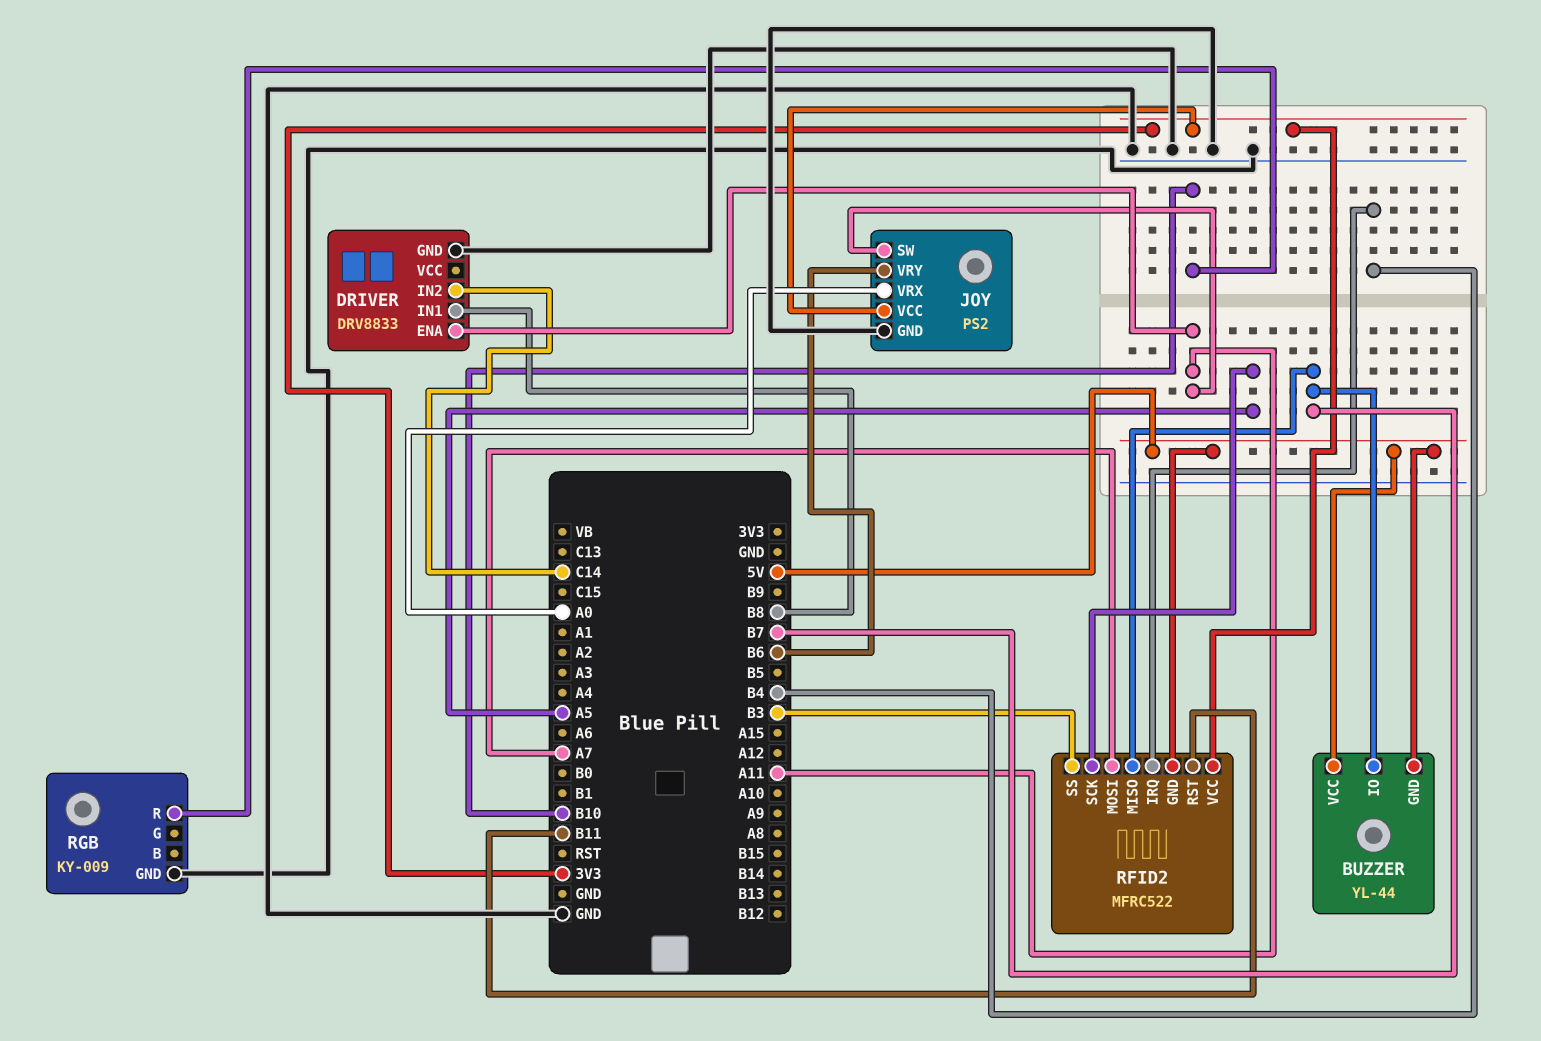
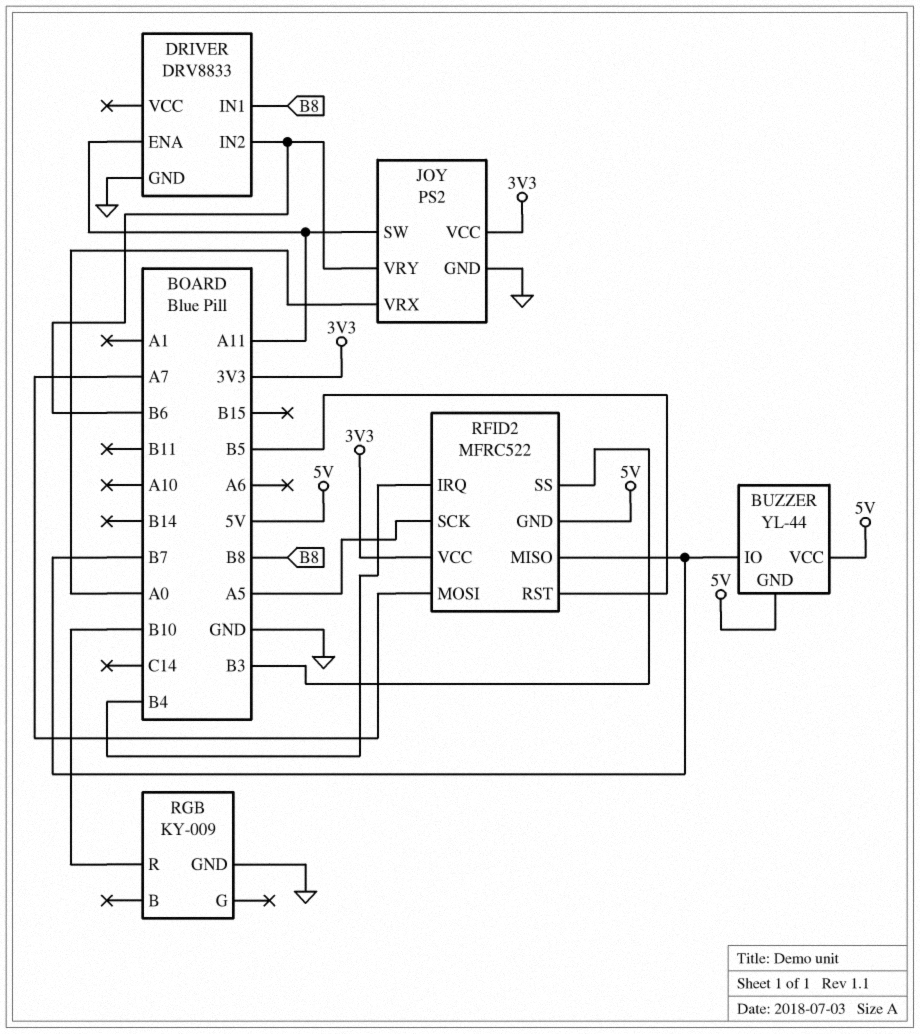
DRIVER pin IN2: C14 -> B6
RFID2 pin RST: B11 -> B5

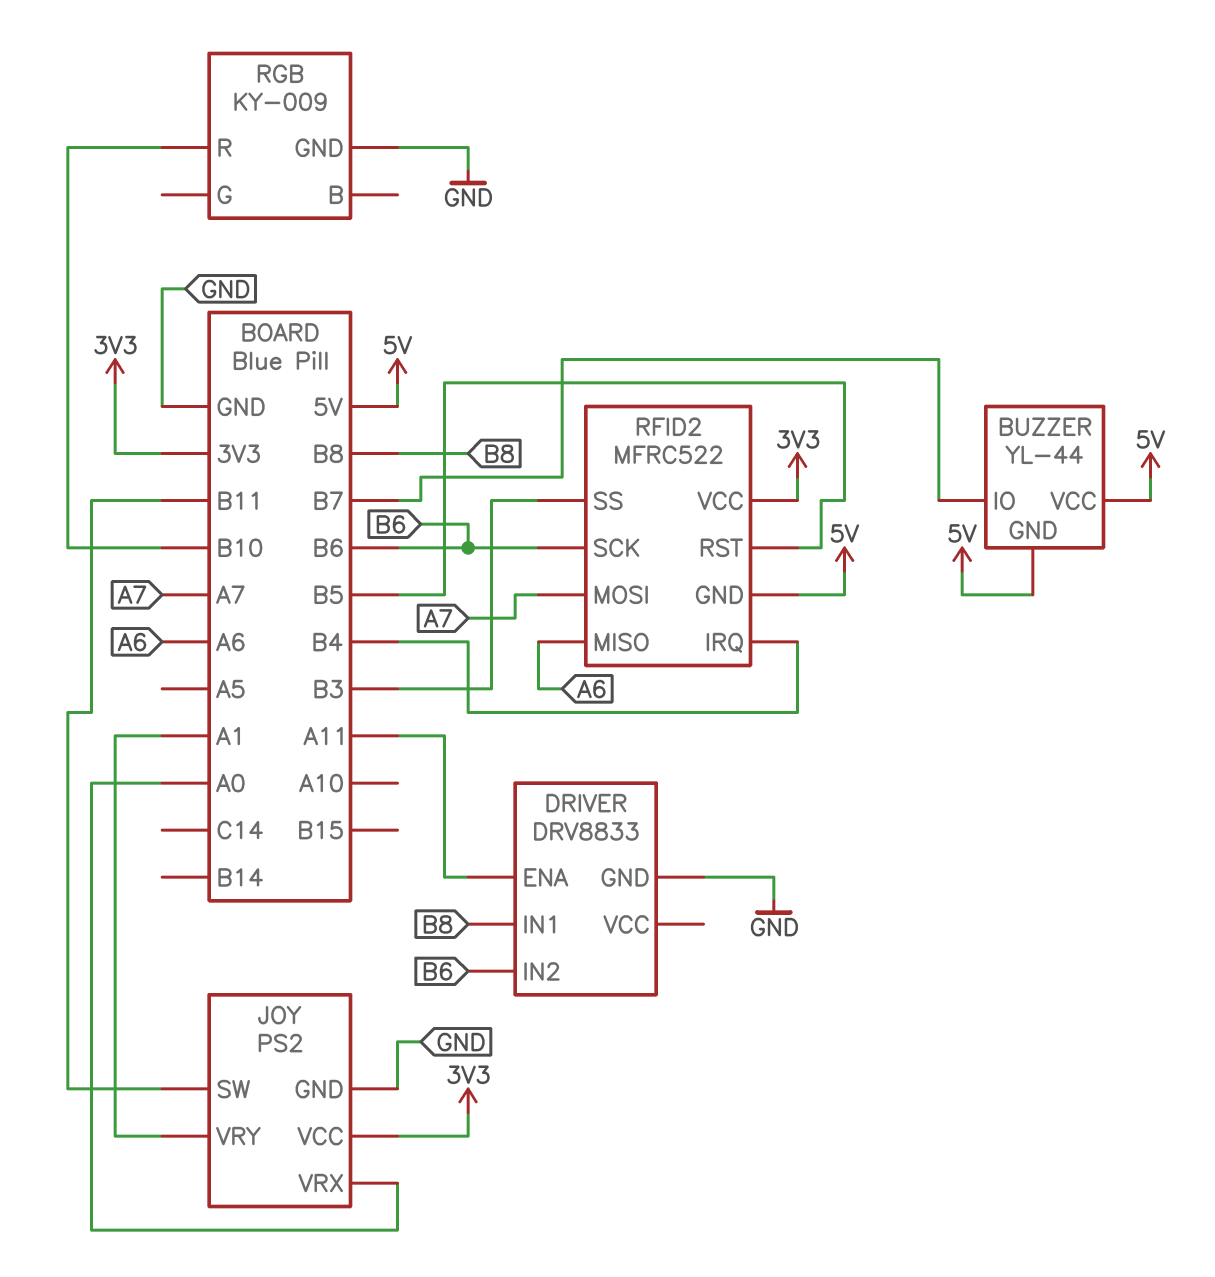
JOY pin SW: A11 -> B11
JOY pin VRY: B6 -> A1
RFID2 pin MISO: B7 -> A6
RFID2 pin SCK: A5 -> B6

